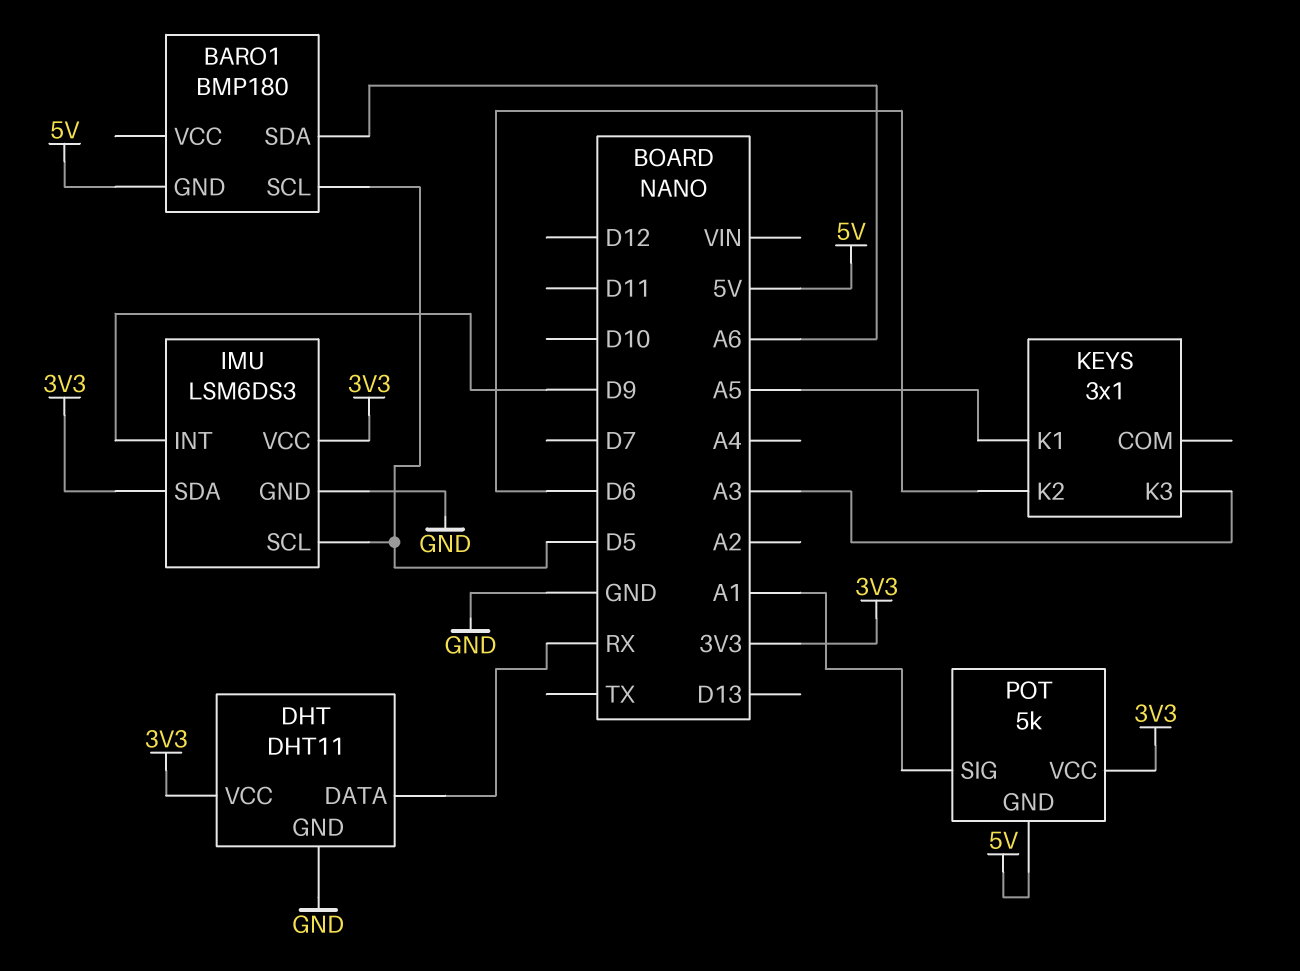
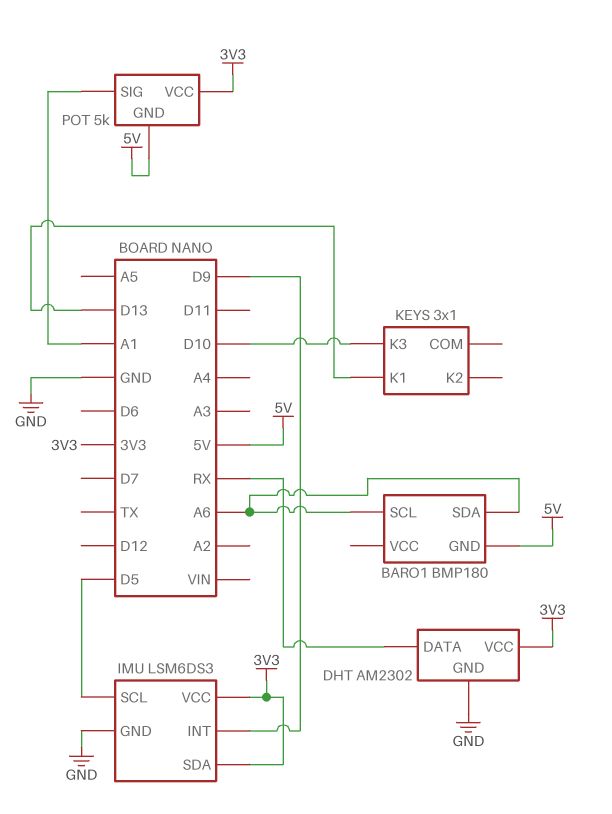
BARO1 pin SCL: D5 -> A6
DHT: DHT11 -> AM2302
KEYS pin K1: A5 -> D13
KEYS pin K2: D6 -> none
KEYS pin K3: A3 -> D10

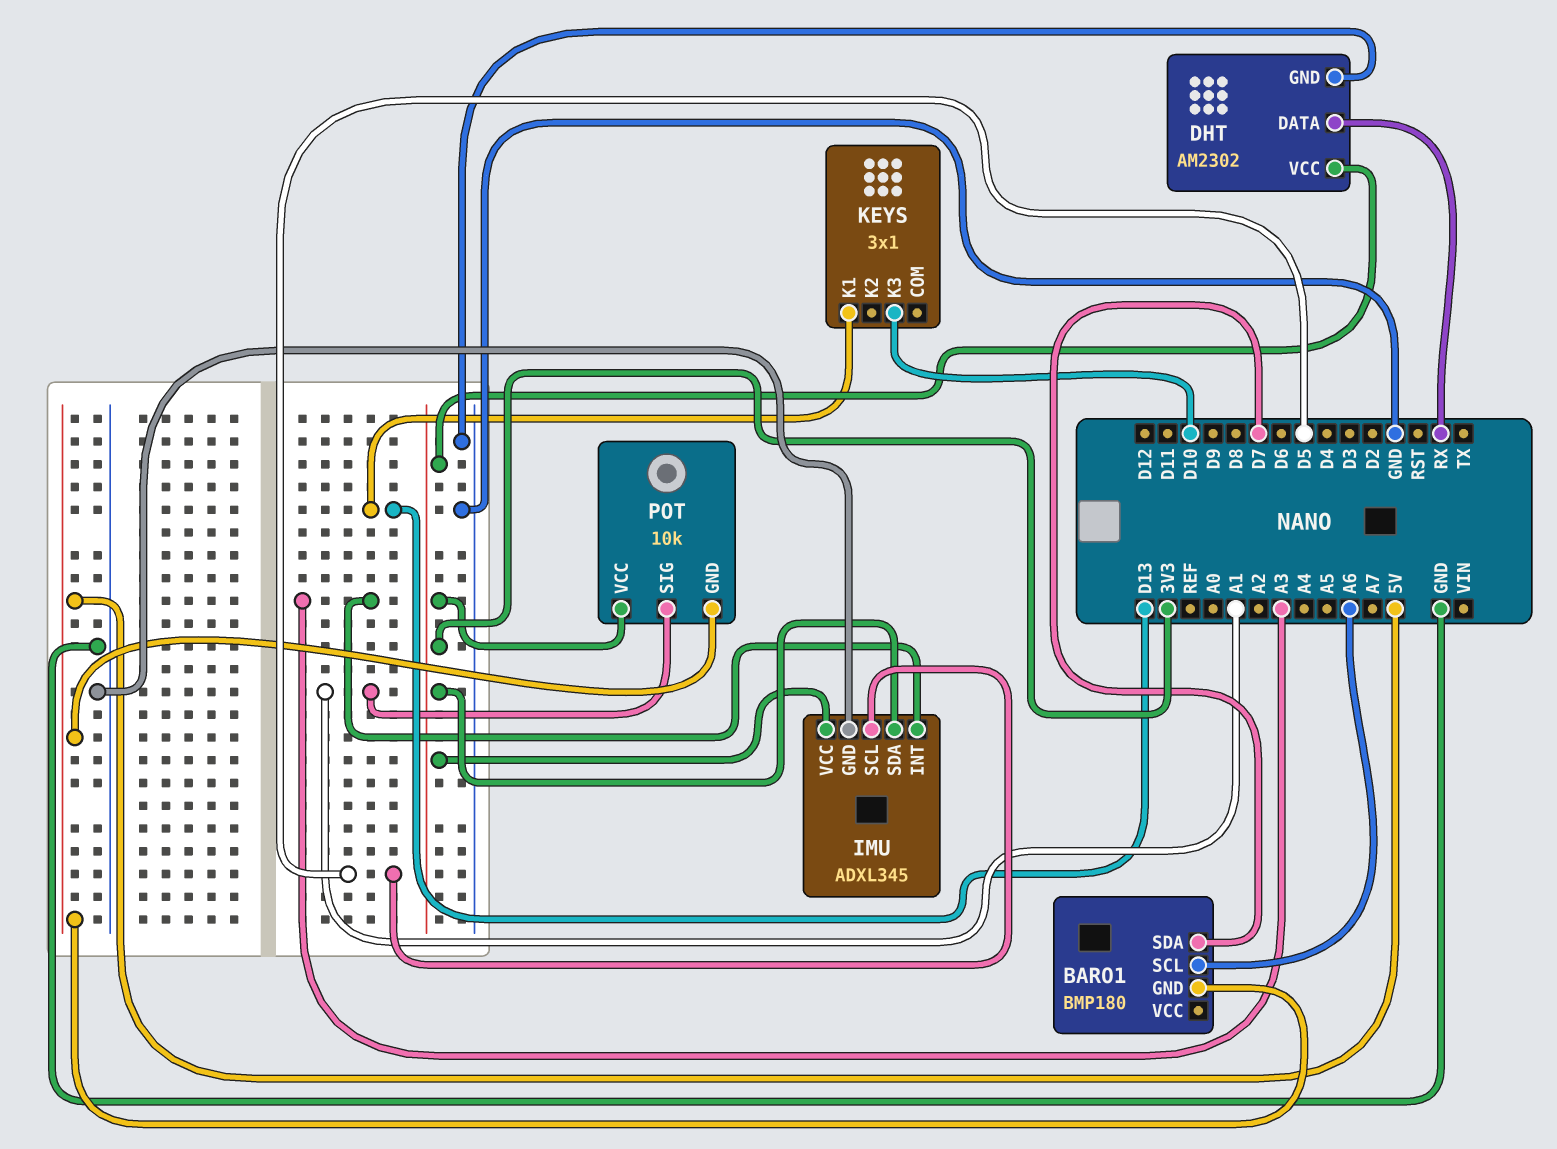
BARO1 pin SDA: A6 -> D7
IMU: LSM6DS3 -> ADXL345
IMU pin INT: D9 -> A3
POT: 5k -> 10k

